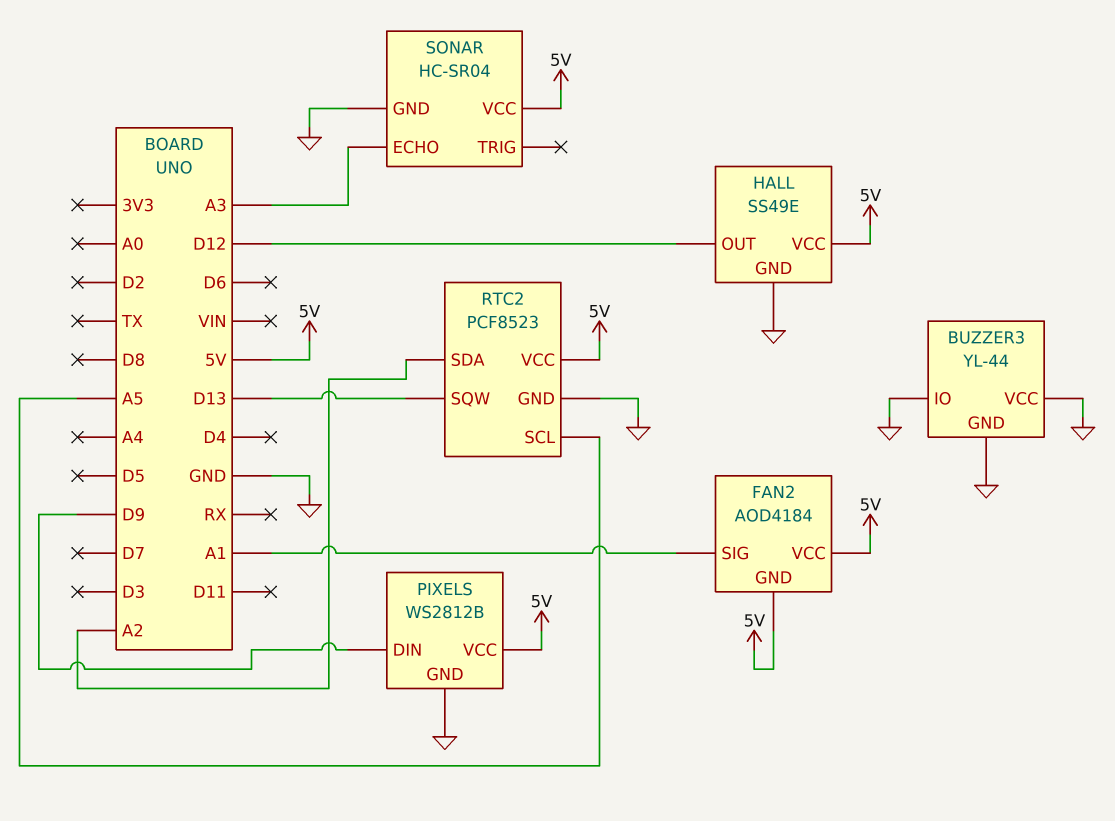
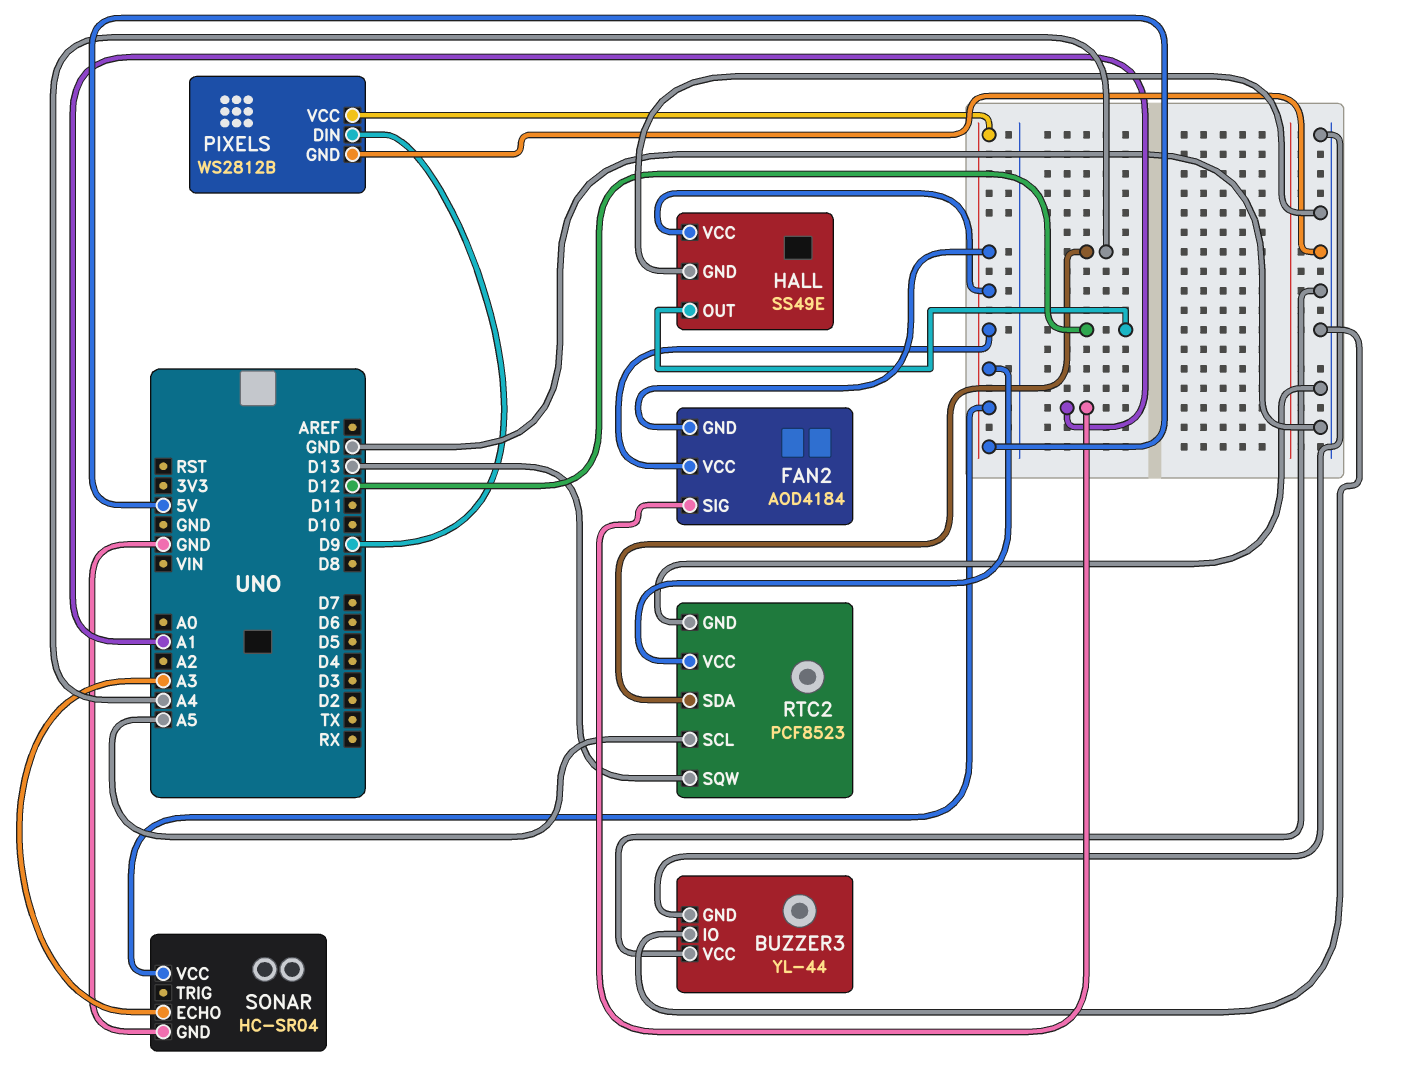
RTC2 pin SDA: A2 -> A4

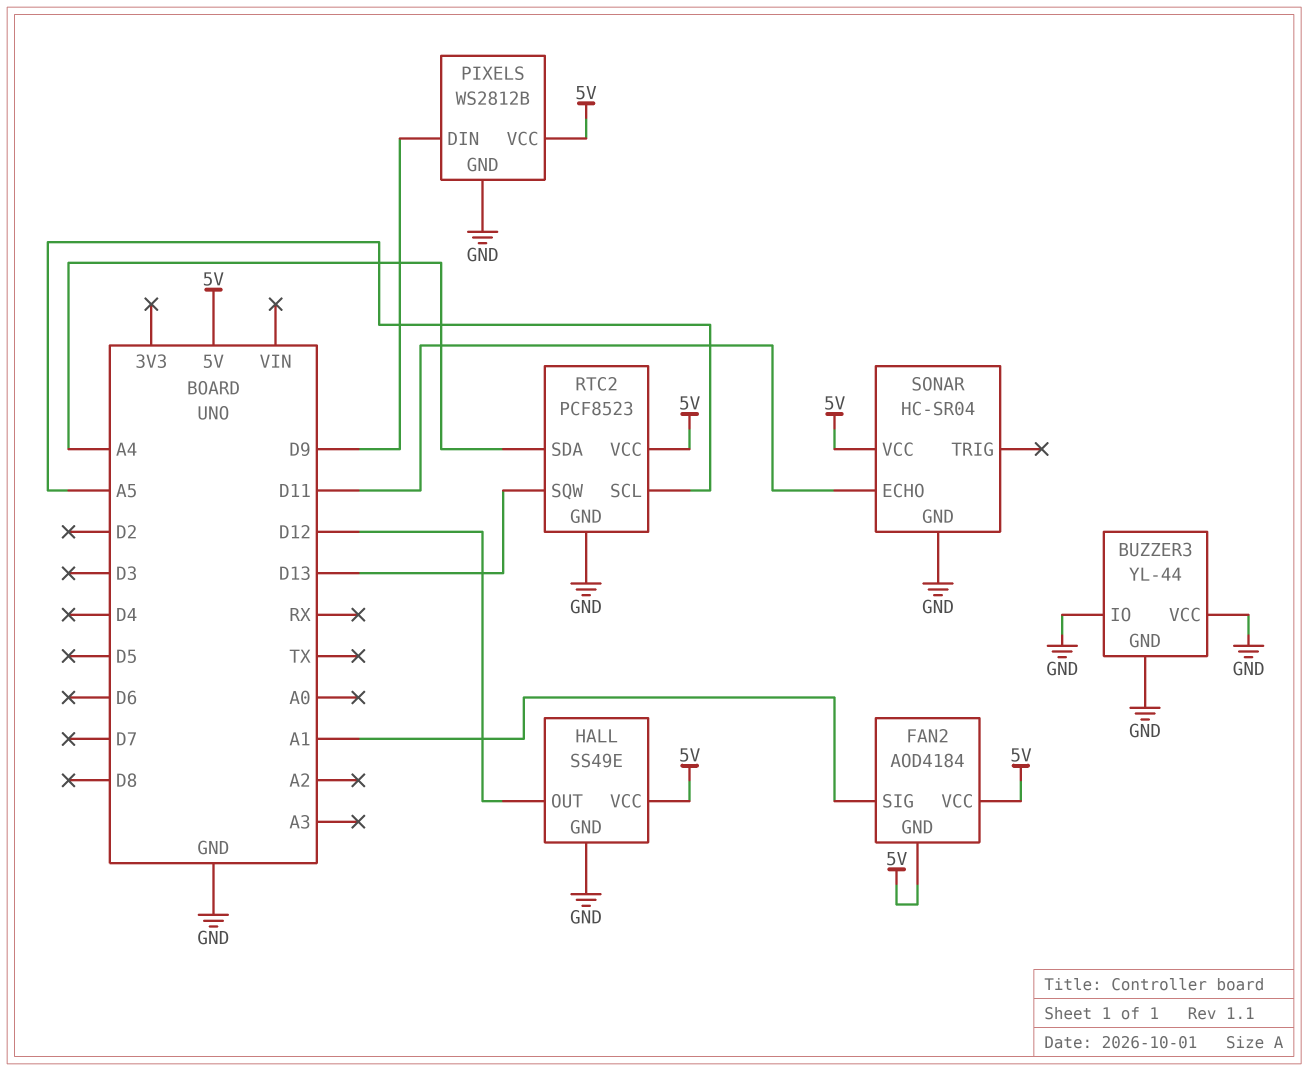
SONAR pin ECHO: A3 -> D11

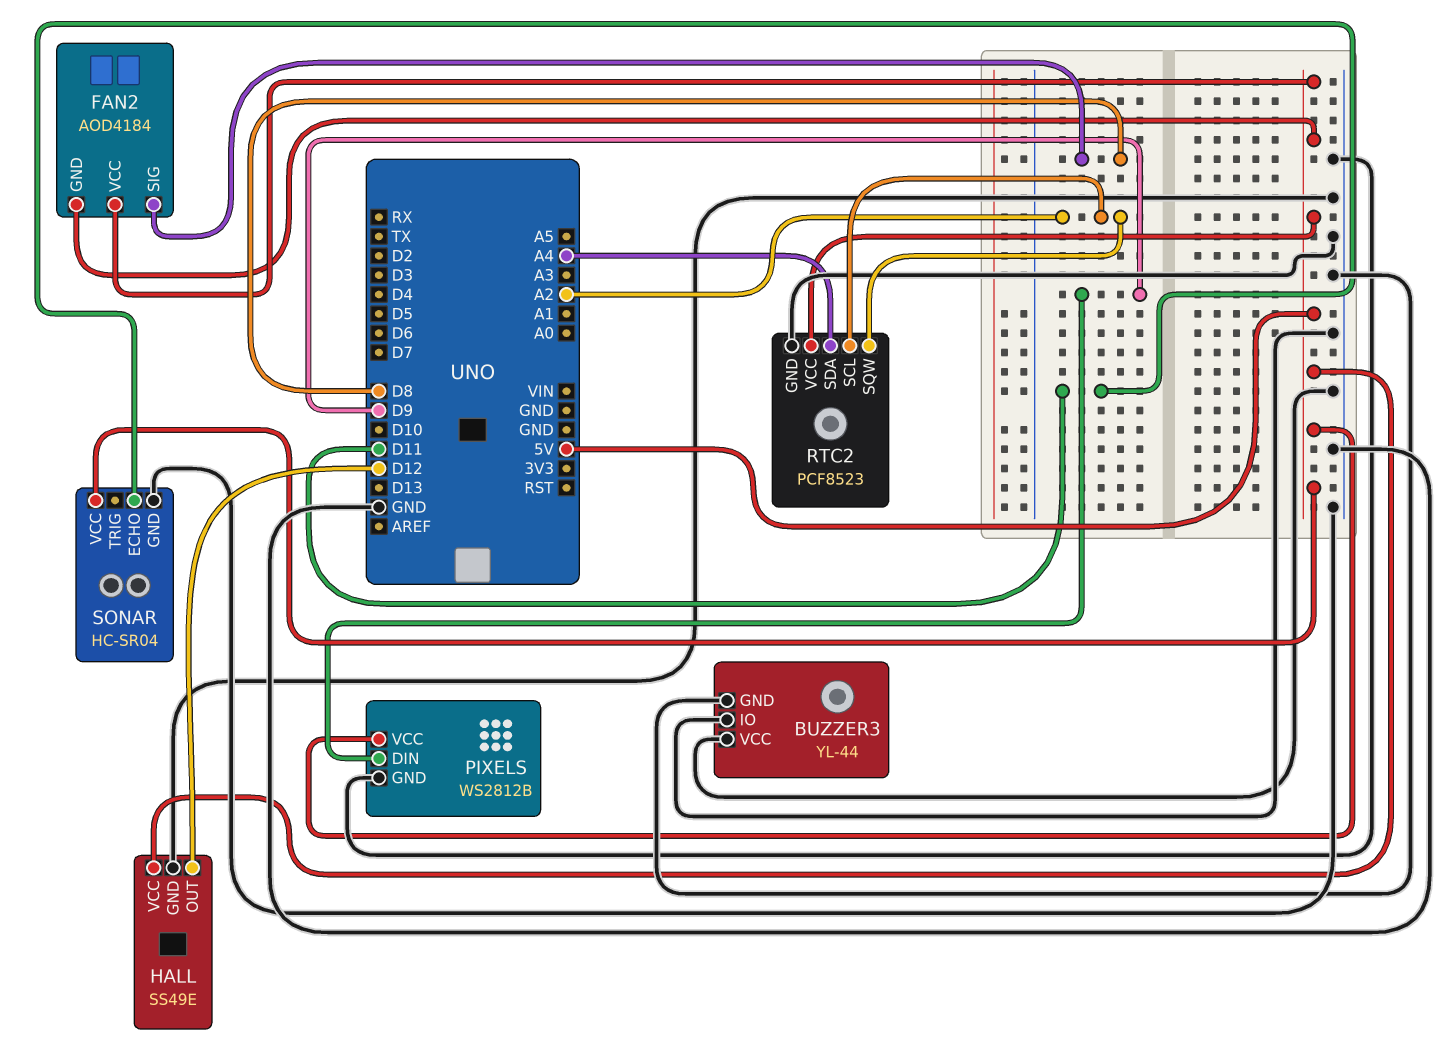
FAN2 pin SIG: A1 -> D8
RTC2 pin SCL: A5 -> A2
RTC2 pin SQW: D13 -> A2

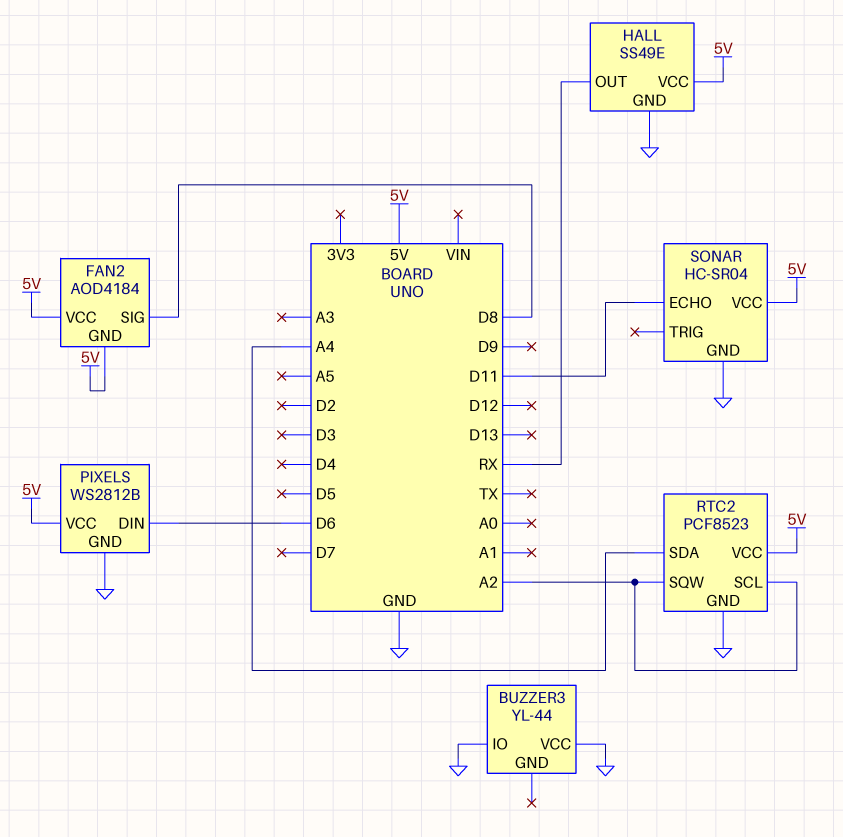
BUZZER3 pin GND: GND -> none
HALL pin OUT: D12 -> RX
PIXELS pin DIN: D9 -> D6

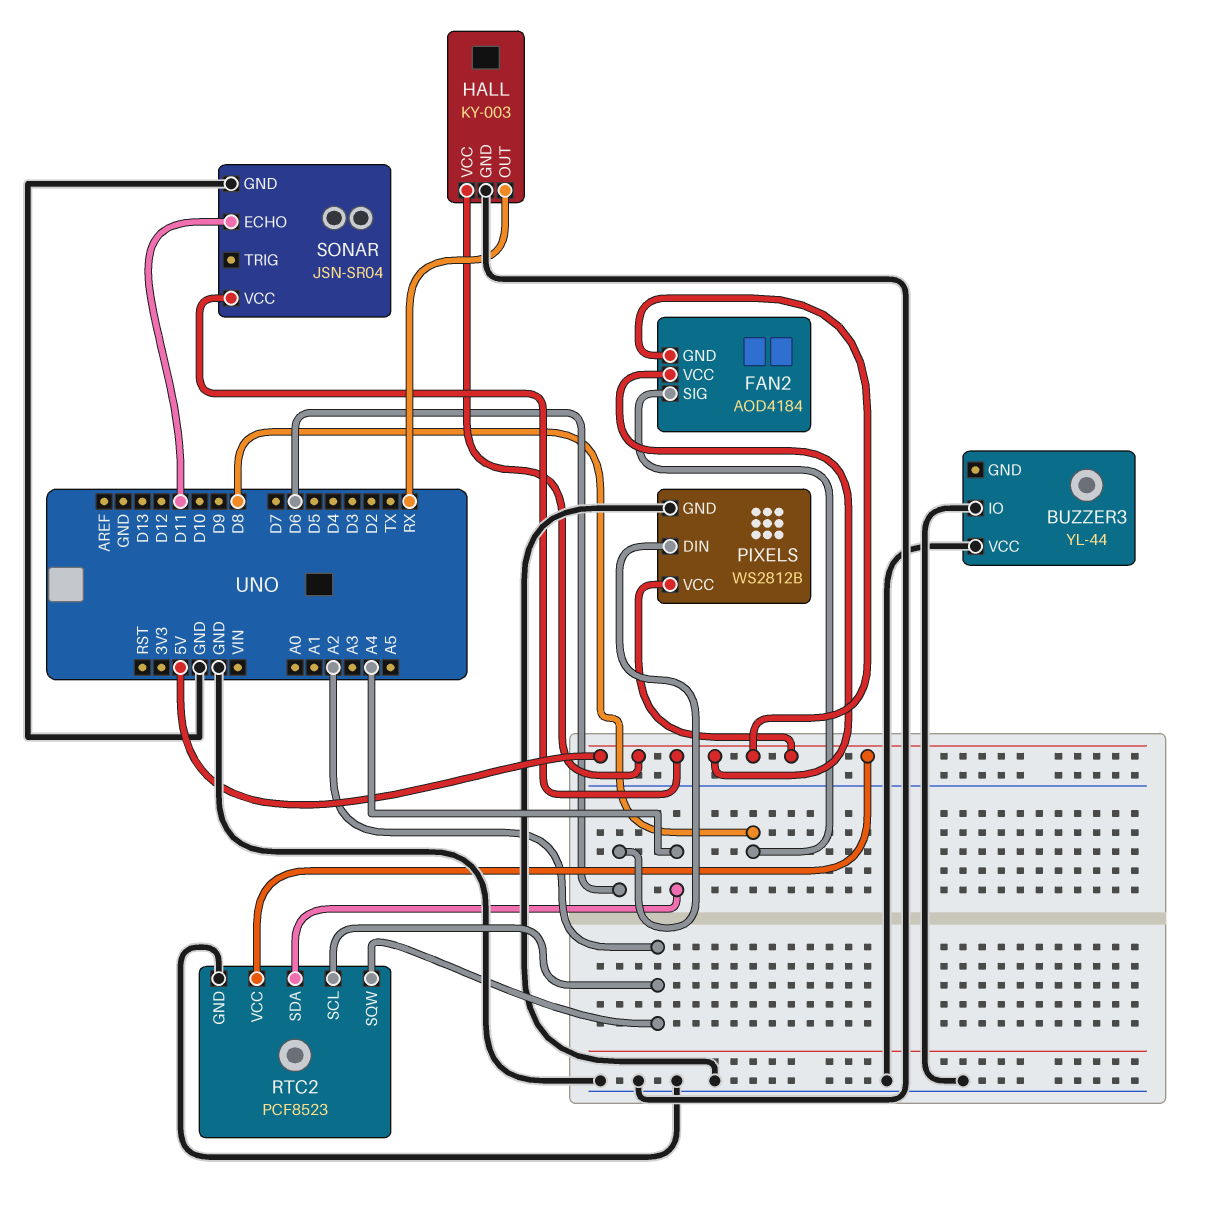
HALL: SS49E -> KY-003
SONAR: HC-SR04 -> JSN-SR04

